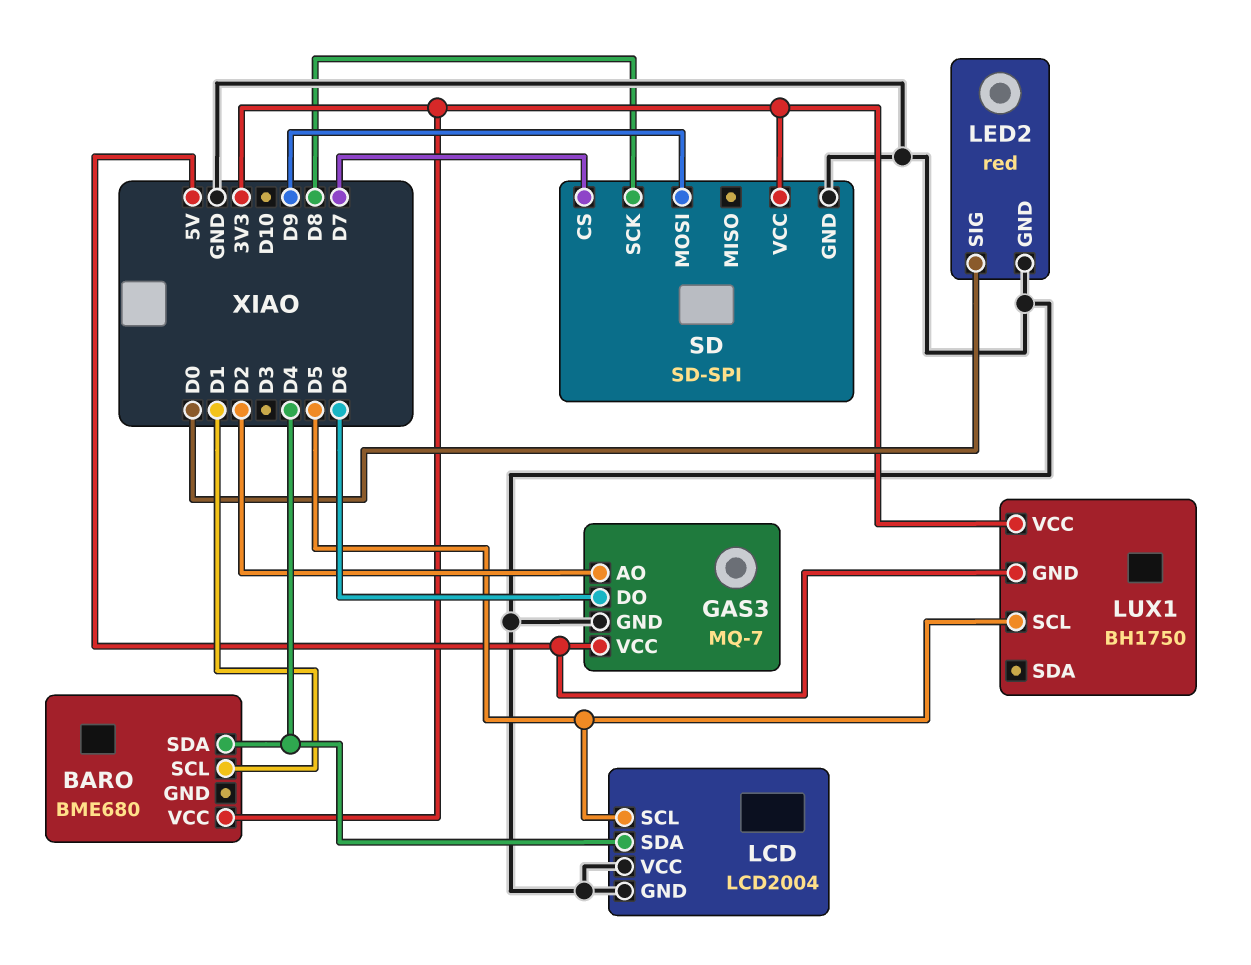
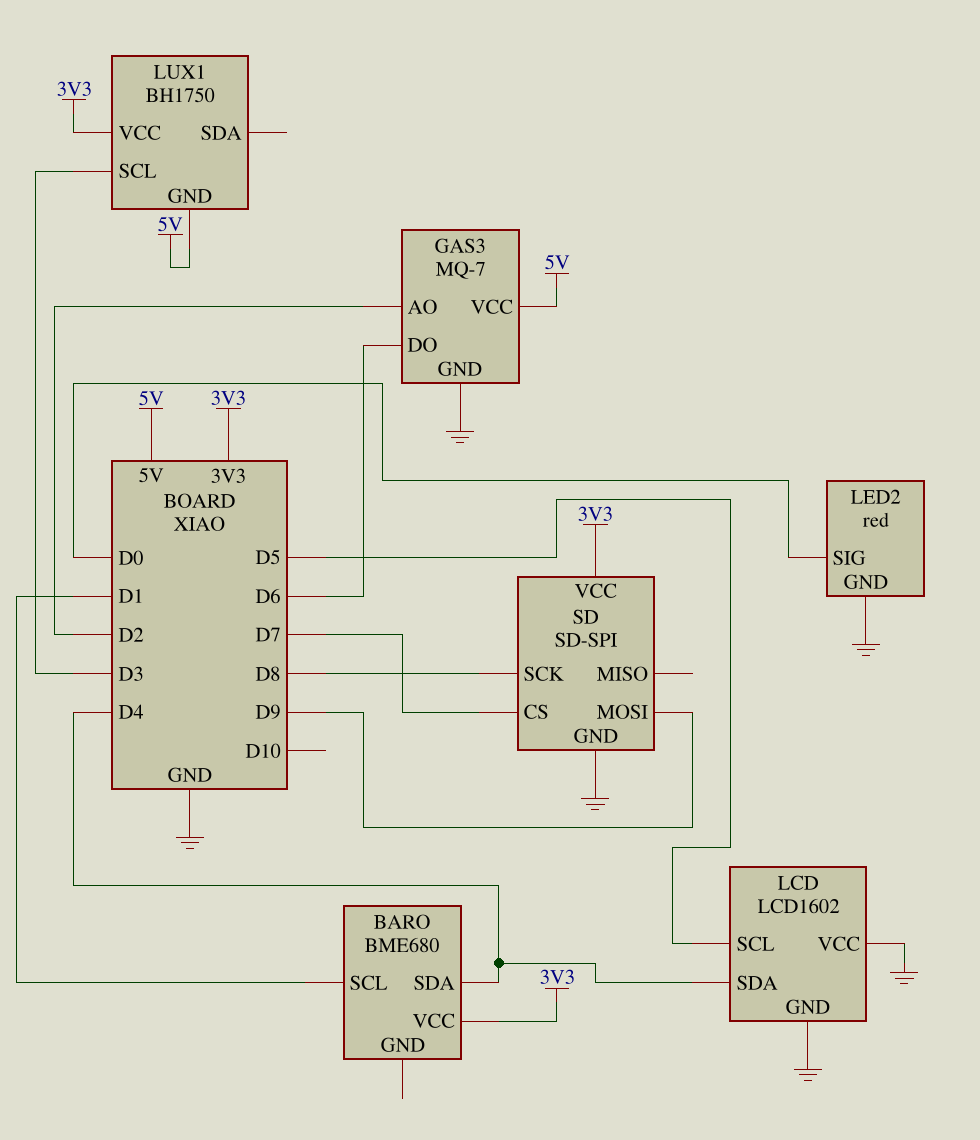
LCD: LCD2004 -> LCD1602
LUX1 pin SCL: D5 -> D3

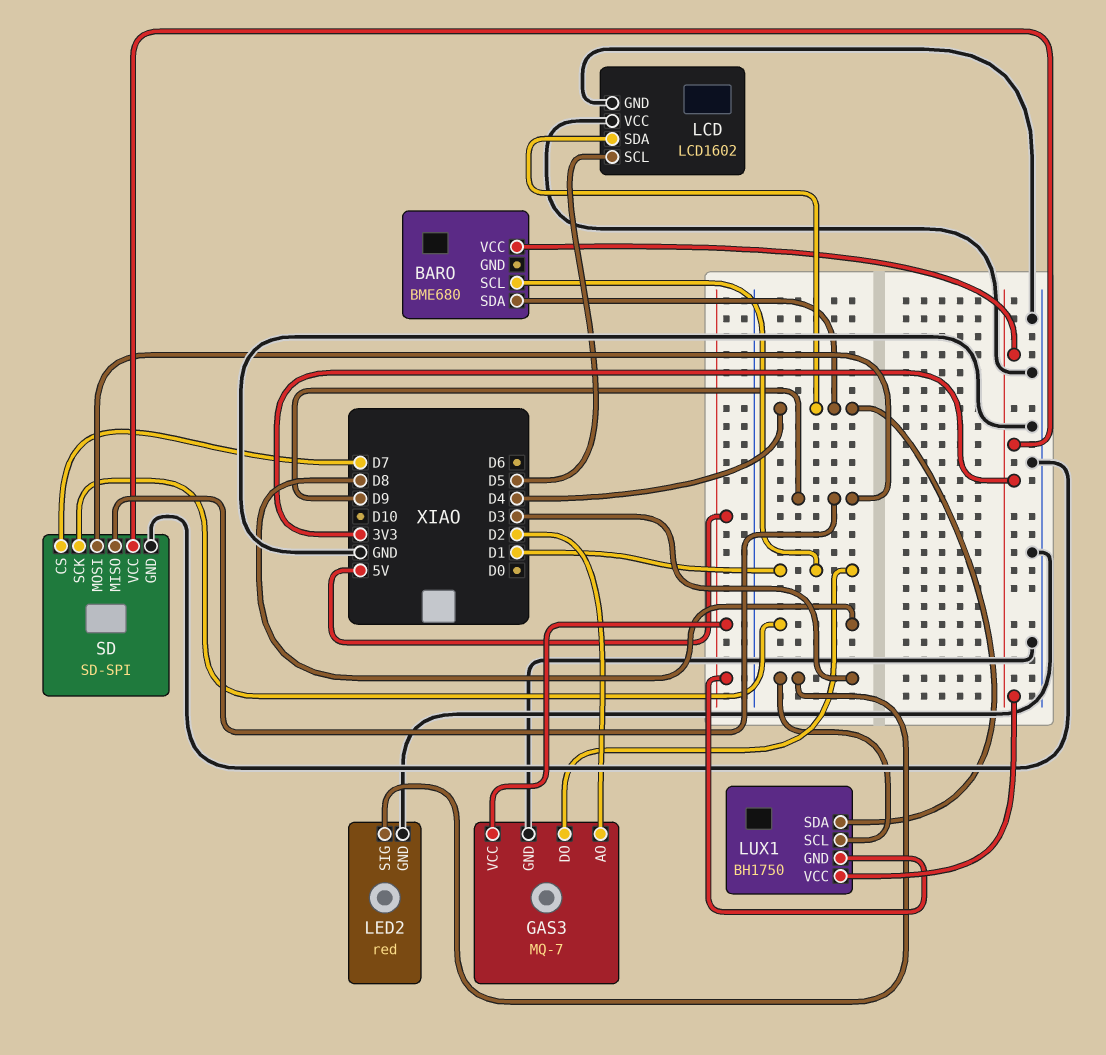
GAS3 pin DO: D6 -> D1
LED2 pin SIG: D0 -> D3
LUX1 pin SDA: none -> D4
SD pin MISO: none -> D9

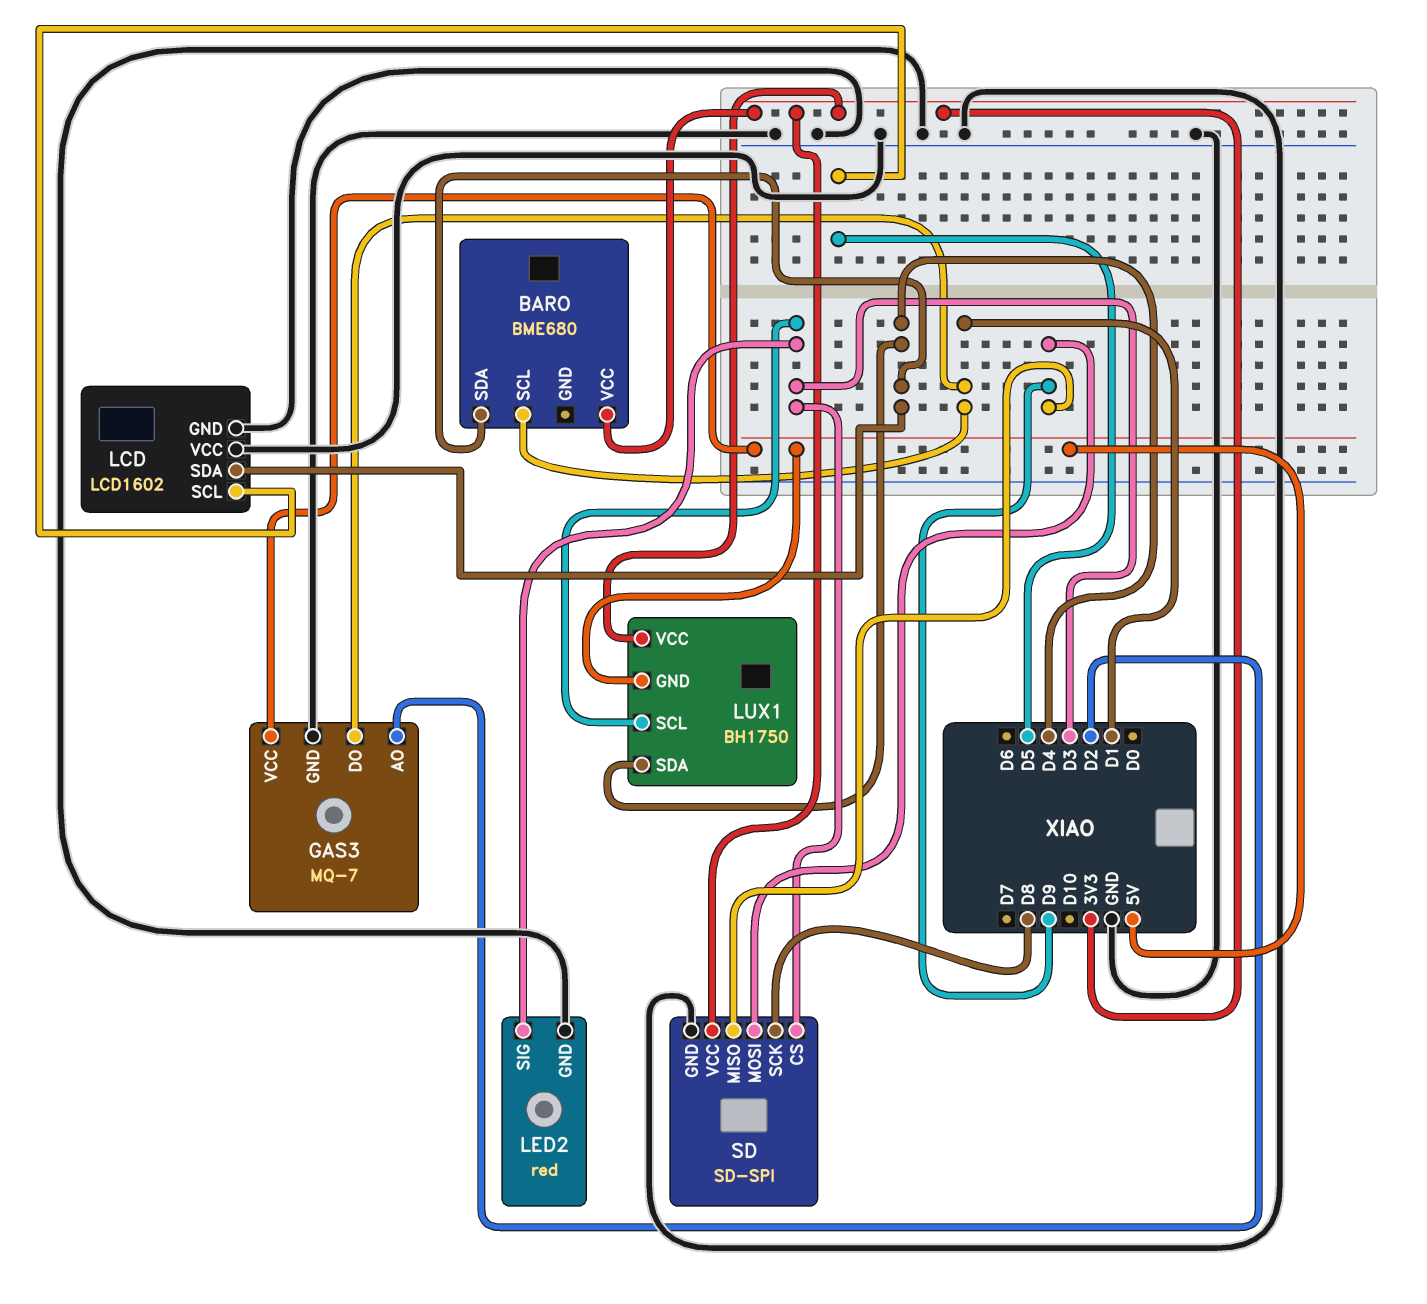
SD pin CS: D7 -> D3

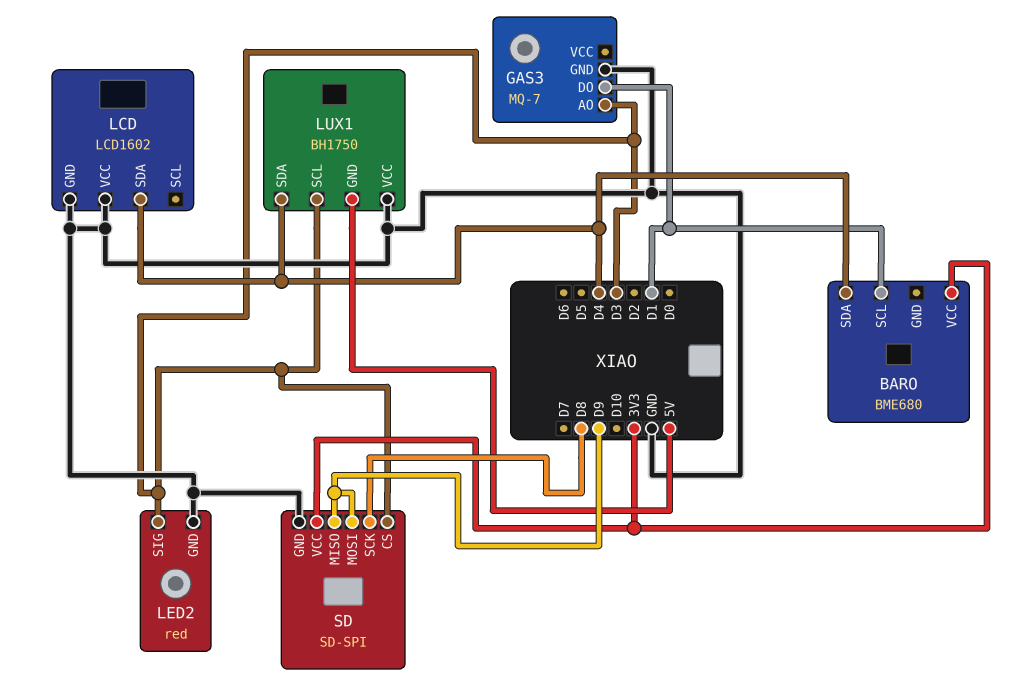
GAS3 pin AO: D2 -> D3
GAS3 pin VCC: 5V -> none
LCD pin SCL: D5 -> none
LUX1 pin VCC: 3V3 -> GND

